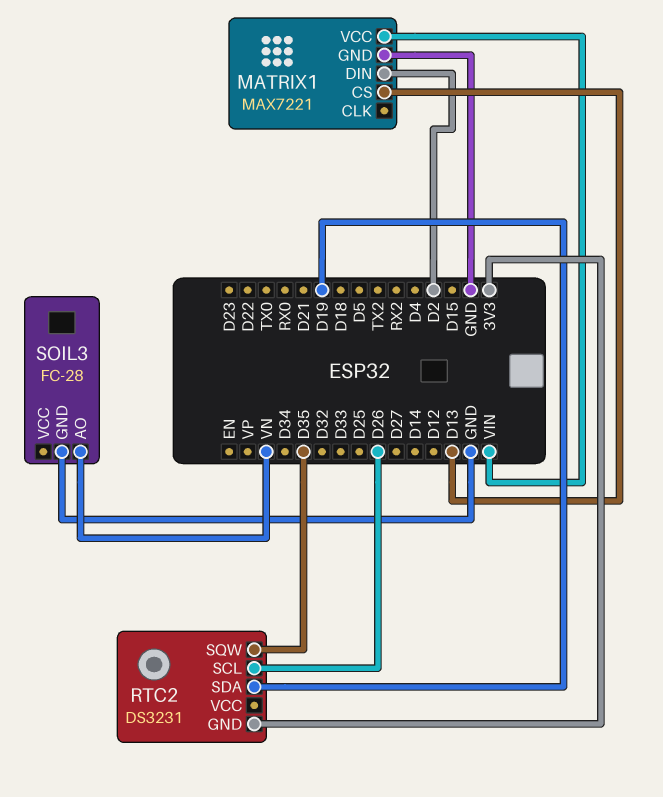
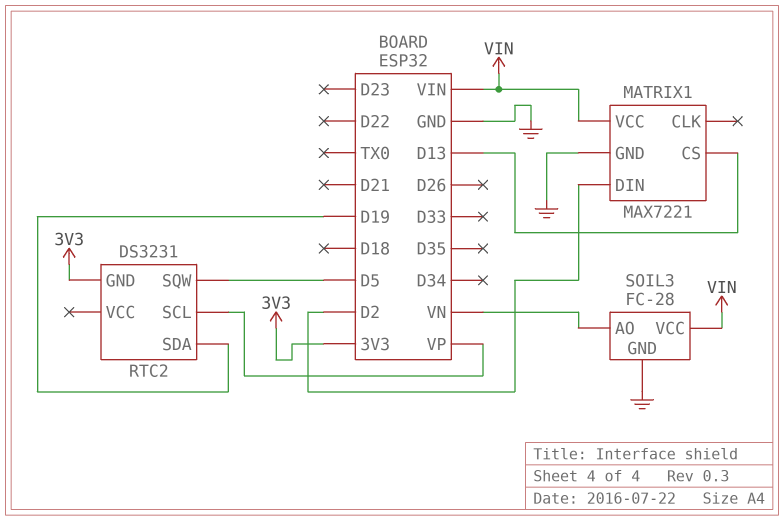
RTC2 pin SCL: D26 -> VP
RTC2 pin SQW: D35 -> D5
SOIL3 pin VCC: none -> VIN

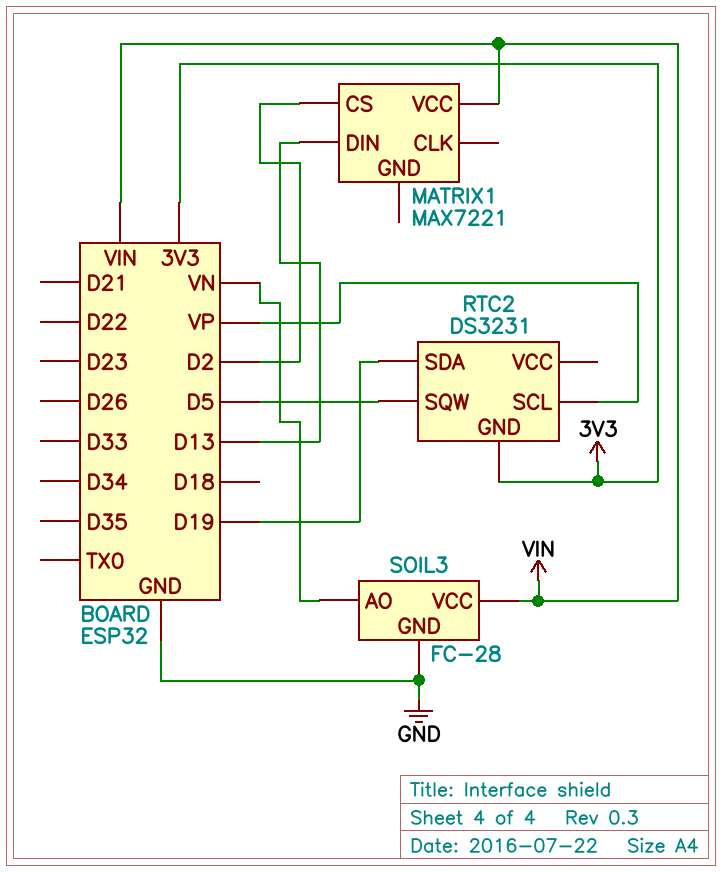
MATRIX1 pin CS: D13 -> D2
MATRIX1 pin DIN: D2 -> D13
MATRIX1 pin GND: GND -> none

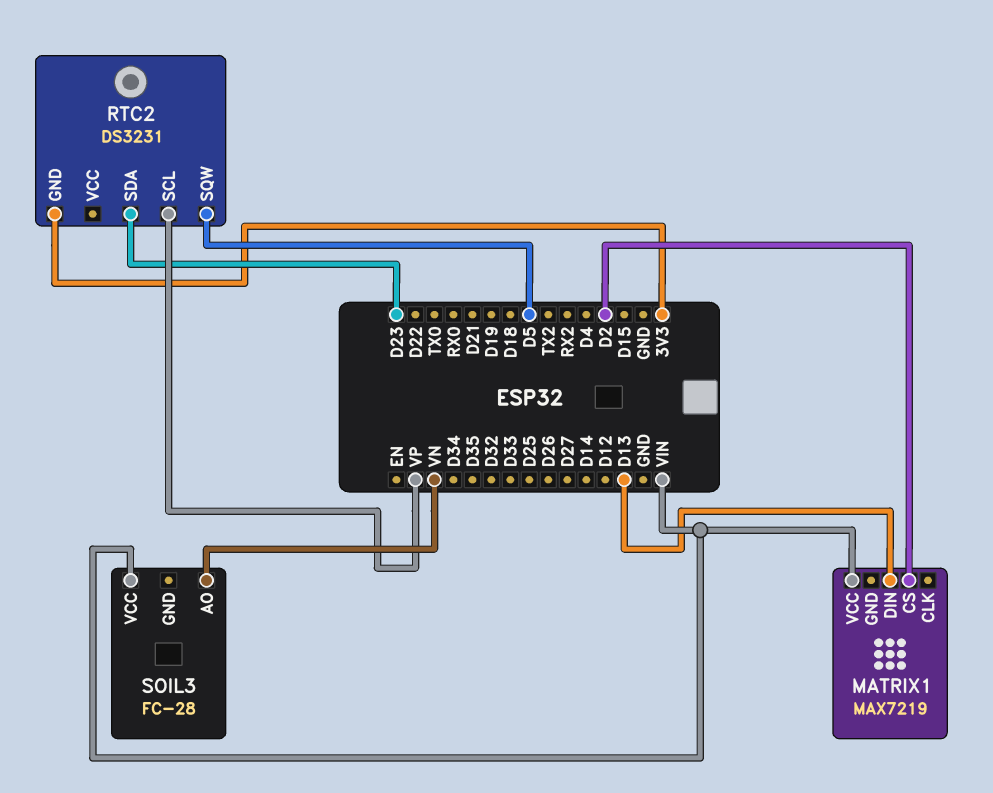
MATRIX1: MAX7221 -> MAX7219
RTC2 pin SDA: D19 -> D23
SOIL3 pin GND: GND -> none

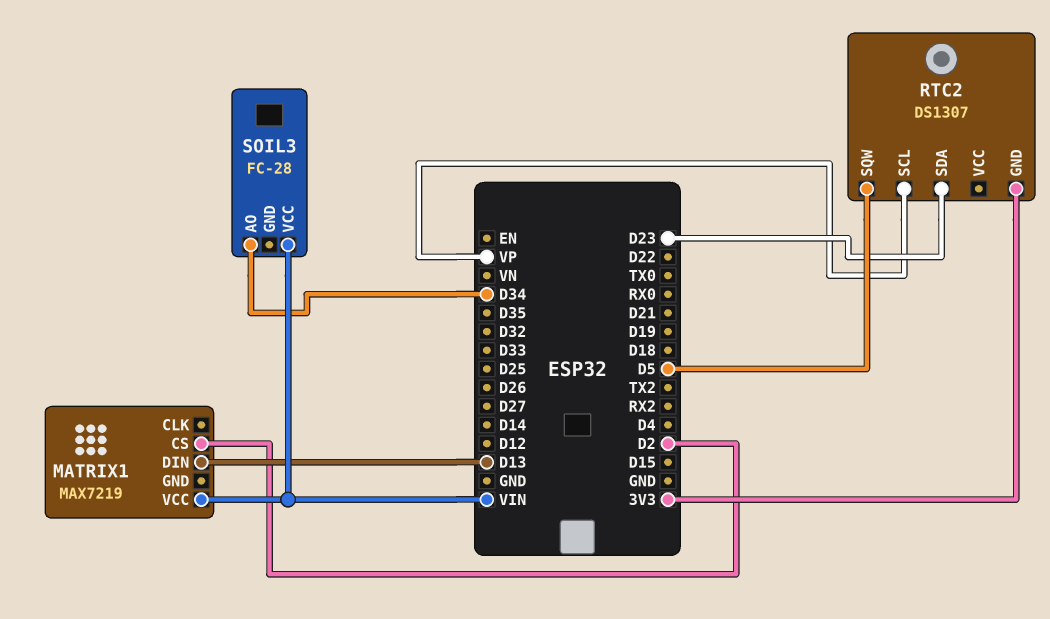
RTC2: DS3231 -> DS1307
SOIL3 pin AO: VN -> D34

